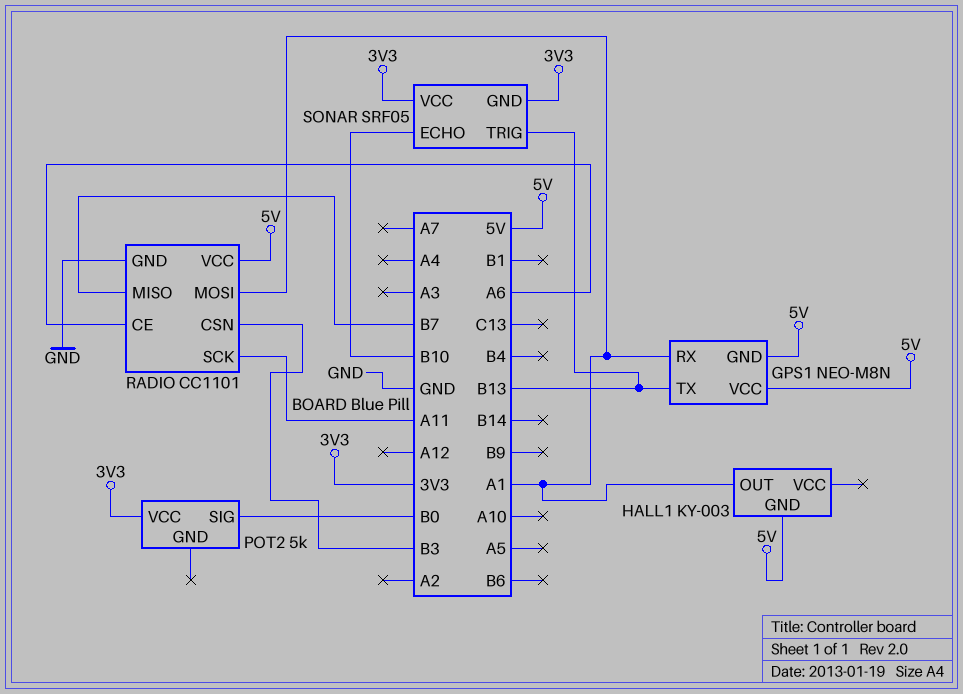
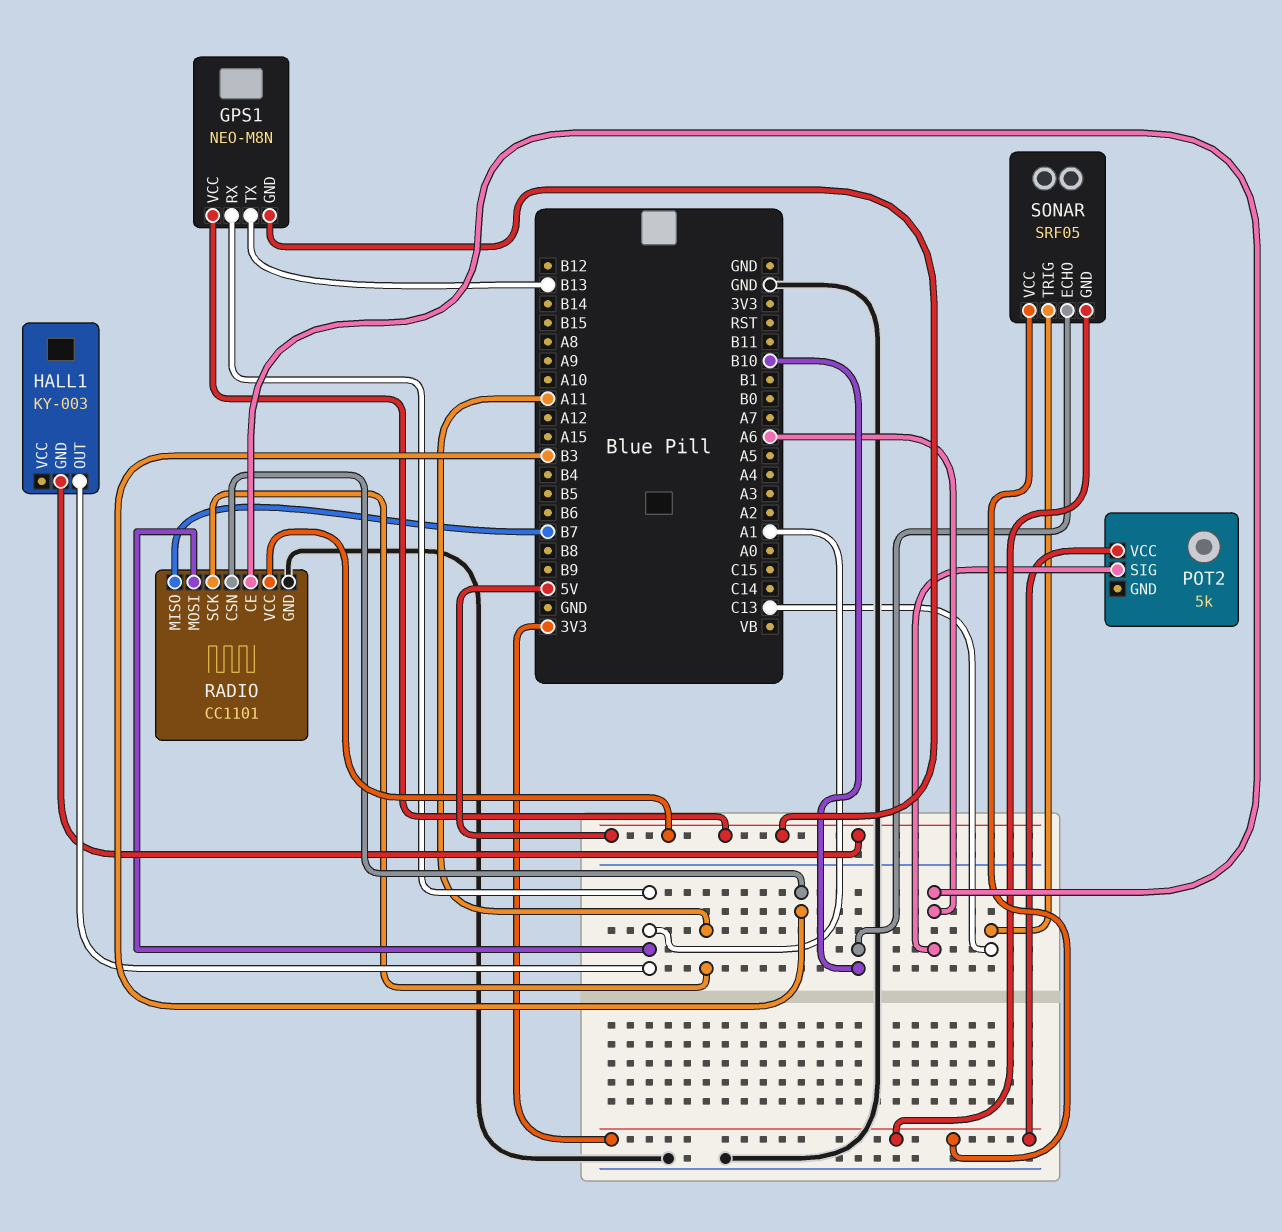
POT2 pin SIG: B0 -> A6
SONAR pin TRIG: B13 -> C13

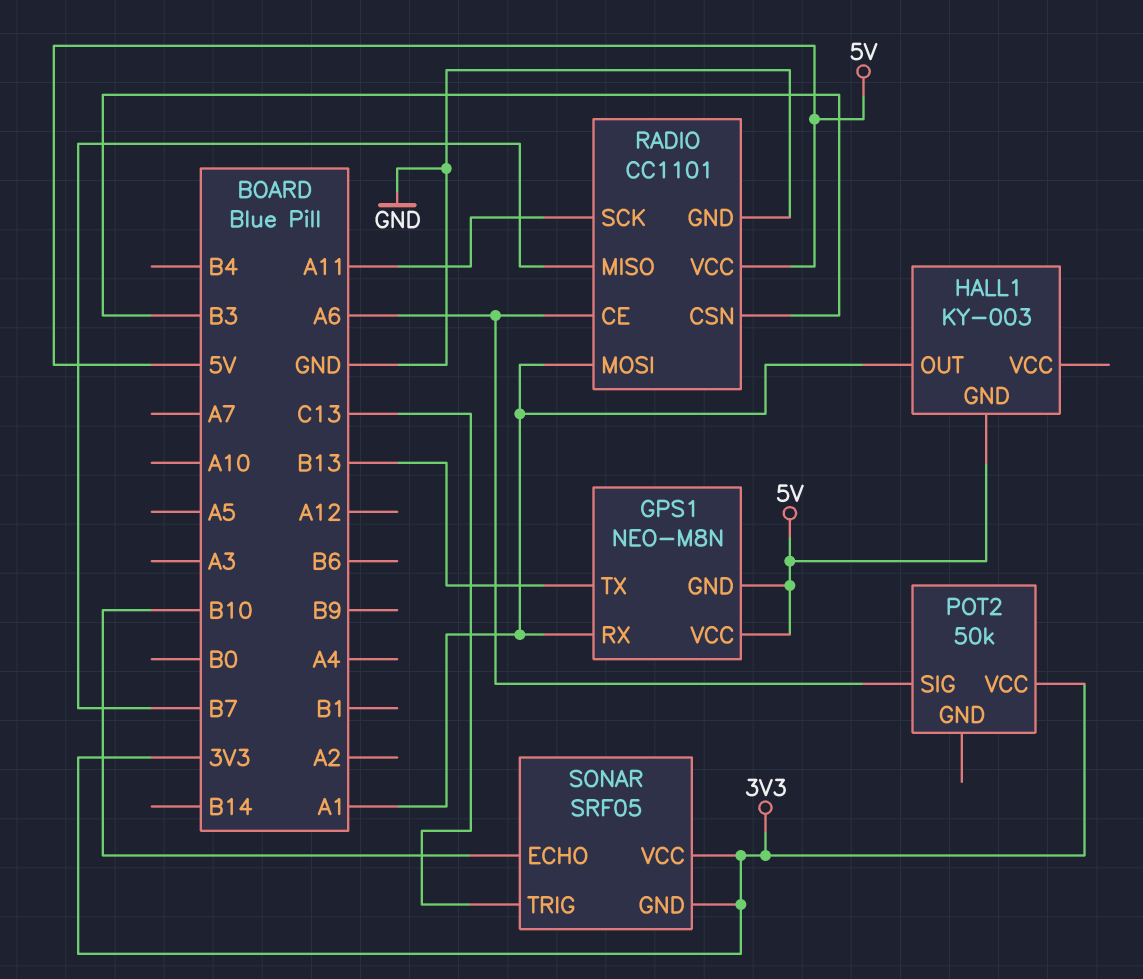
POT2: 5k -> 50k

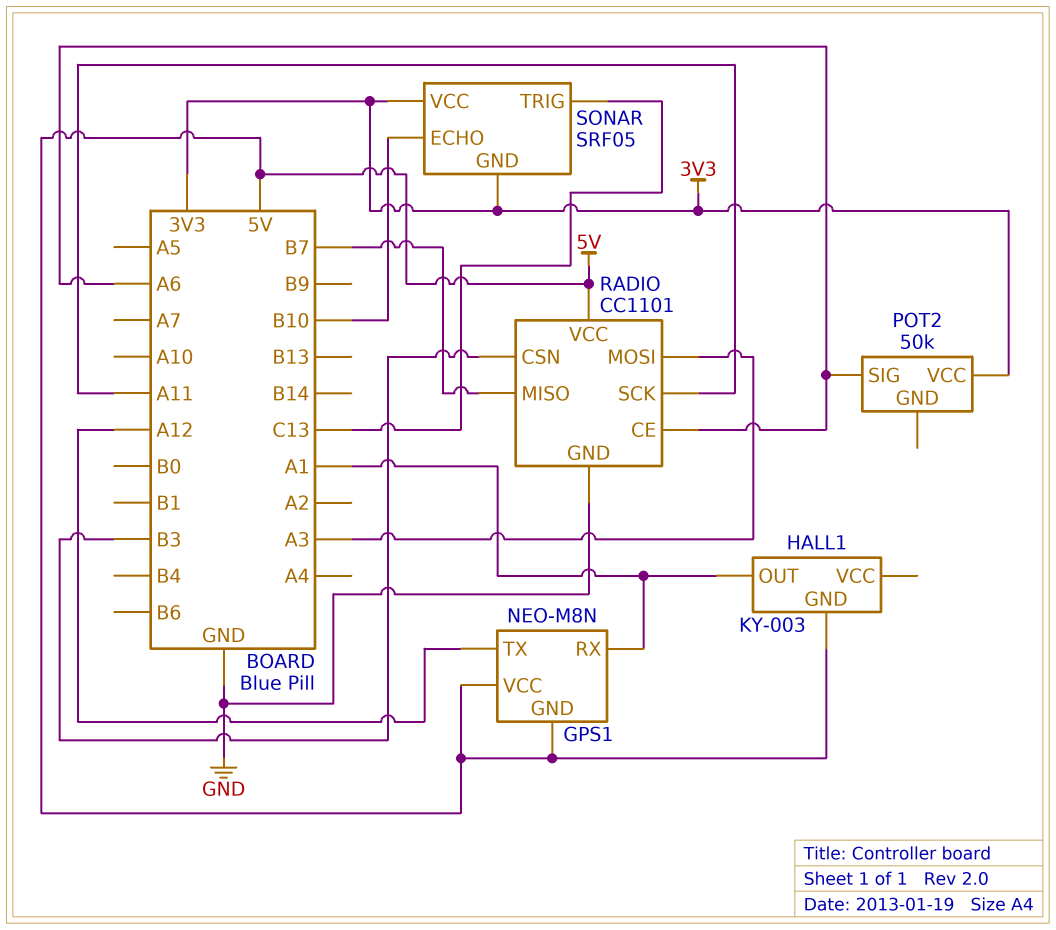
GPS1 pin TX: B13 -> A12
RADIO pin MOSI: A1 -> A3

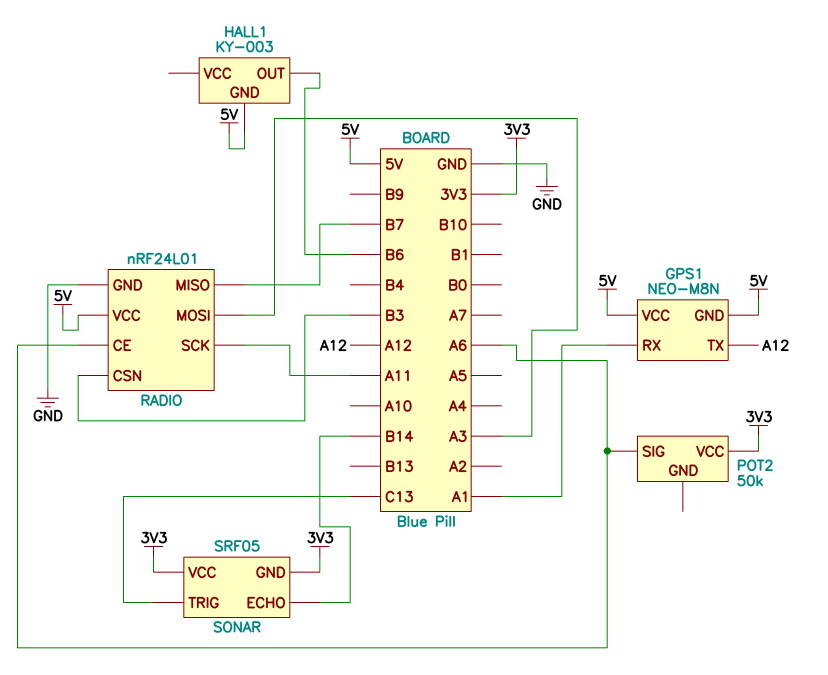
HALL1 pin OUT: A1 -> B6
RADIO: CC1101 -> nRF24L01
SONAR pin ECHO: B10 -> B14

